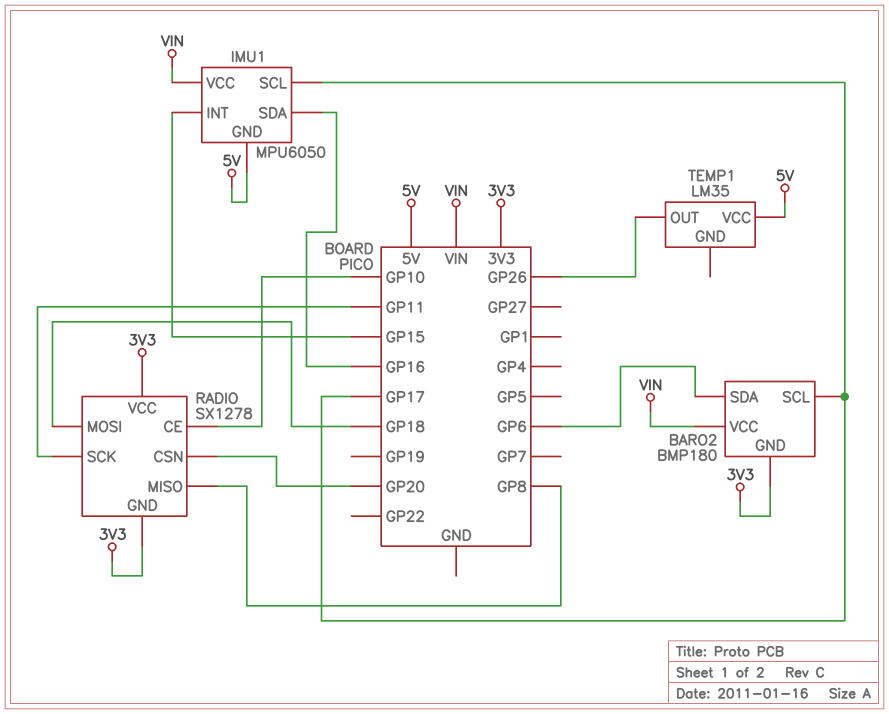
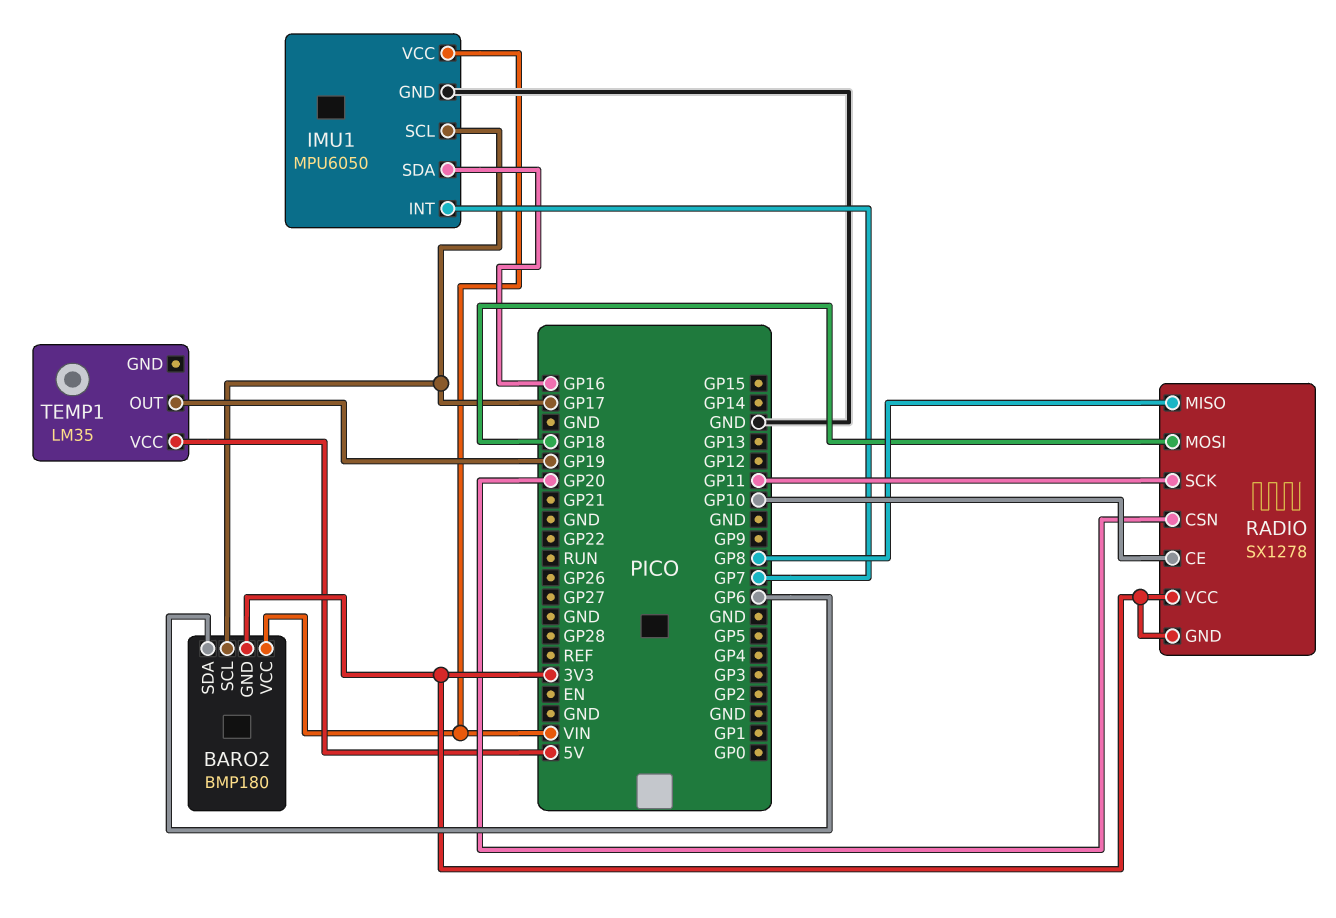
IMU1 pin GND: 5V -> GND
IMU1 pin INT: GP15 -> GP7
TEMP1 pin OUT: GP26 -> GP19

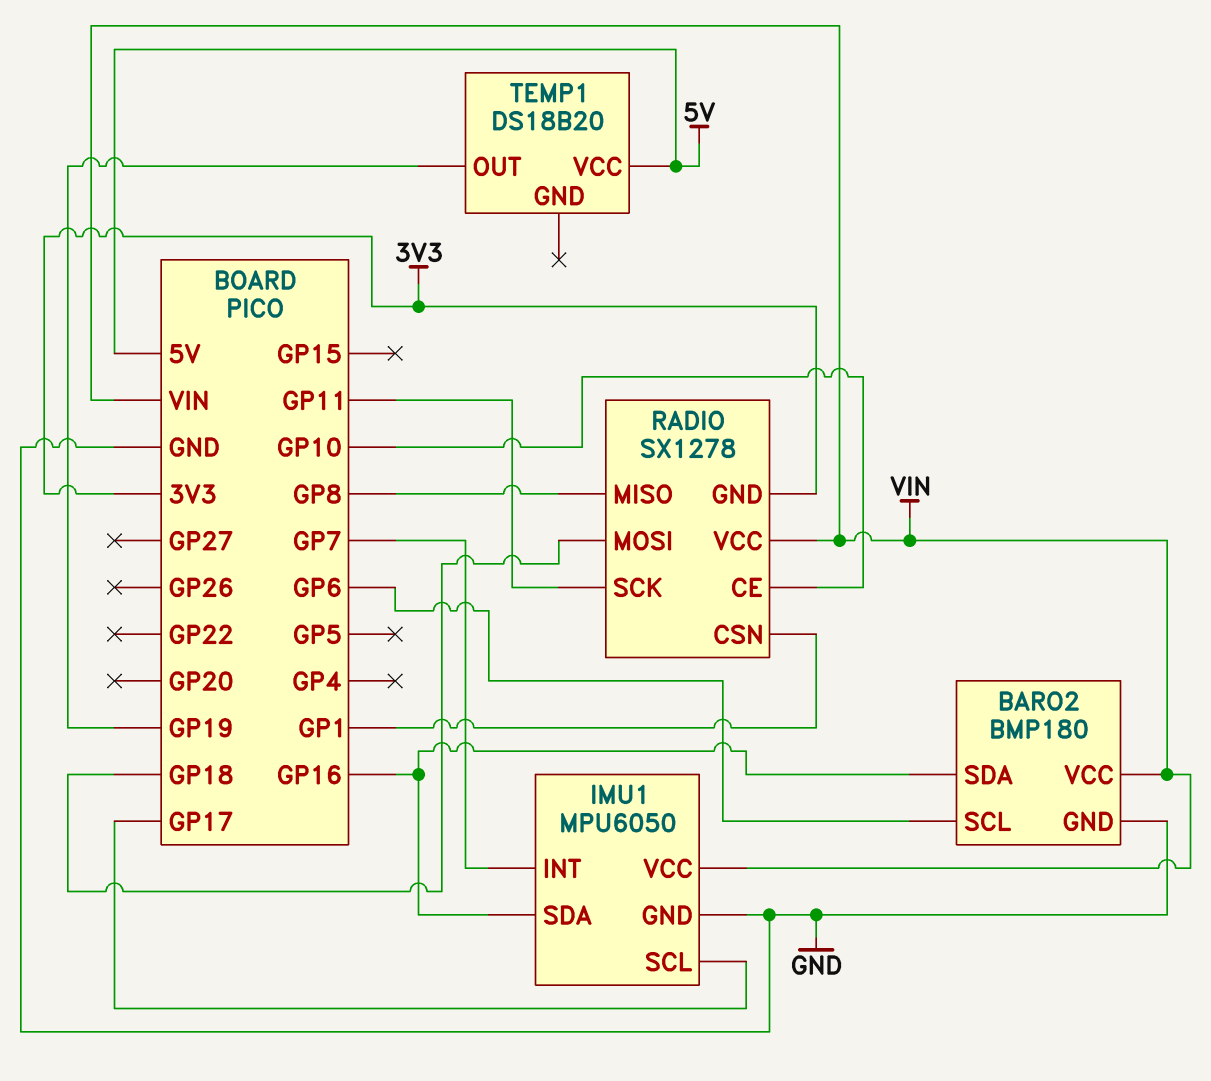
BARO2 pin GND: 3V3 -> GND
BARO2 pin SCL: GP17 -> GP6
BARO2 pin SDA: GP6 -> GP16
RADIO pin CSN: GP20 -> GP1
RADIO pin VCC: 3V3 -> VIN
TEMP1: LM35 -> DS18B20

